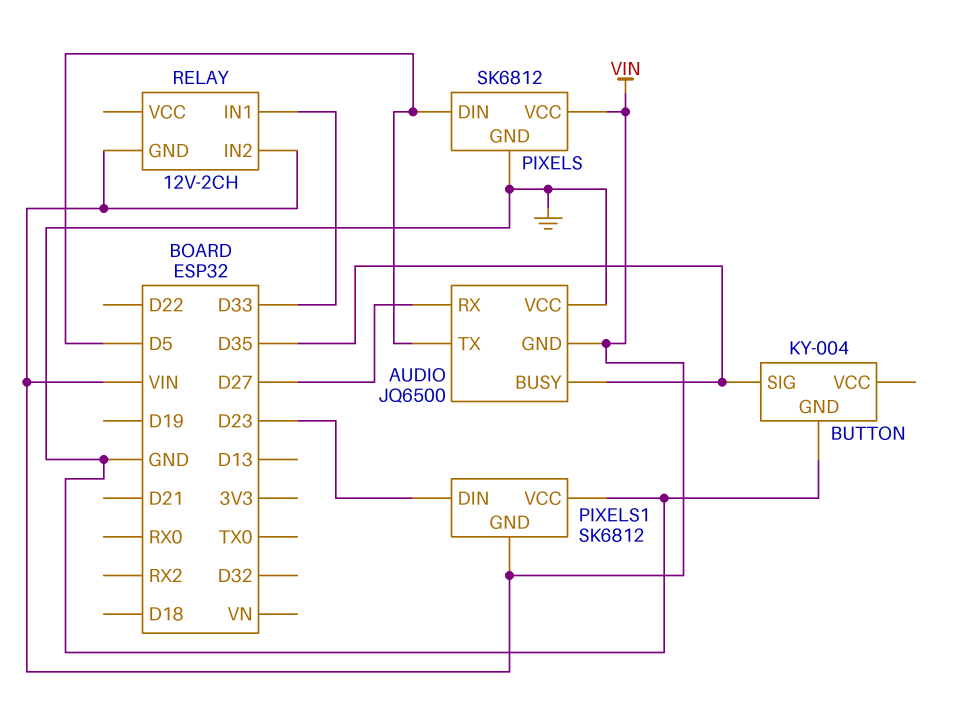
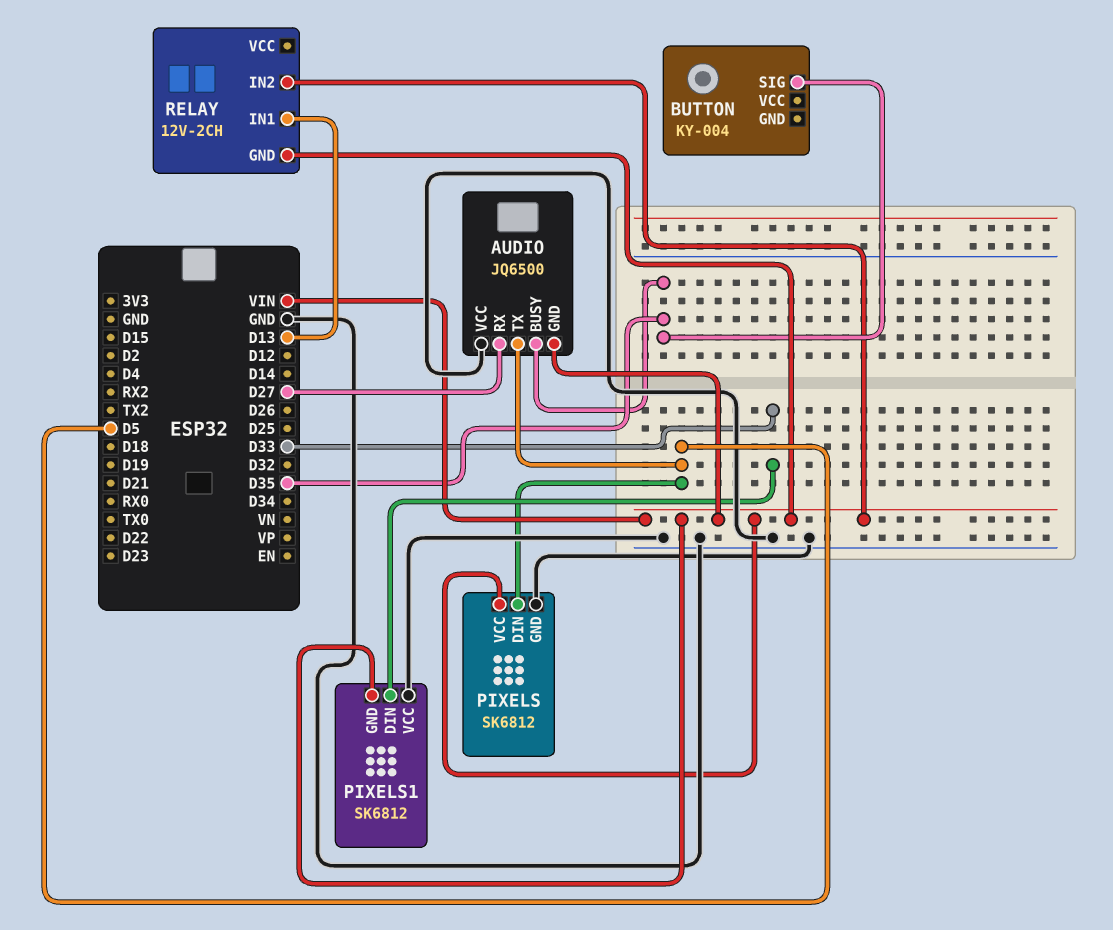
BUTTON pin GND: GND -> none
PIXELS1 pin DIN: D23 -> D33
RELAY pin IN1: D33 -> D13

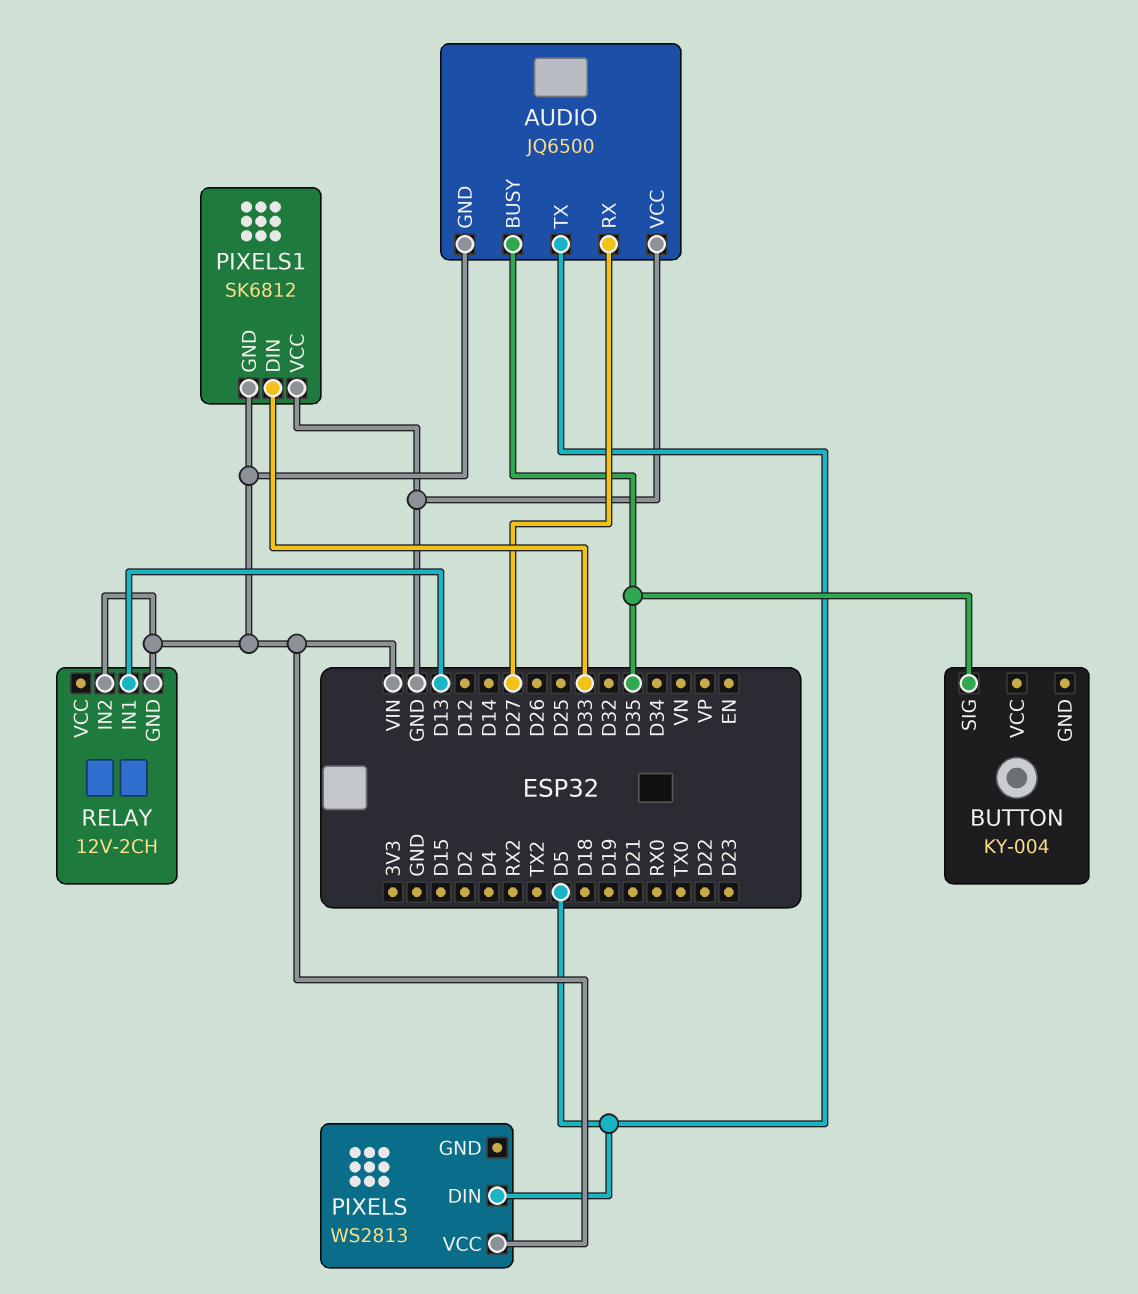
PIXELS: SK6812 -> WS2813
PIXELS pin GND: GND -> none

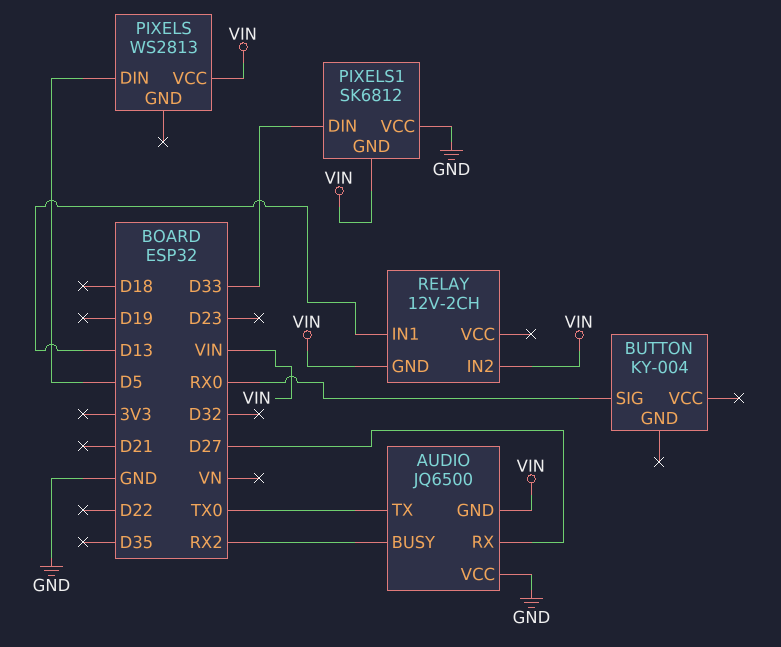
AUDIO pin BUSY: D35 -> RX2
AUDIO pin TX: D5 -> TX0
BUTTON pin SIG: D35 -> RX0

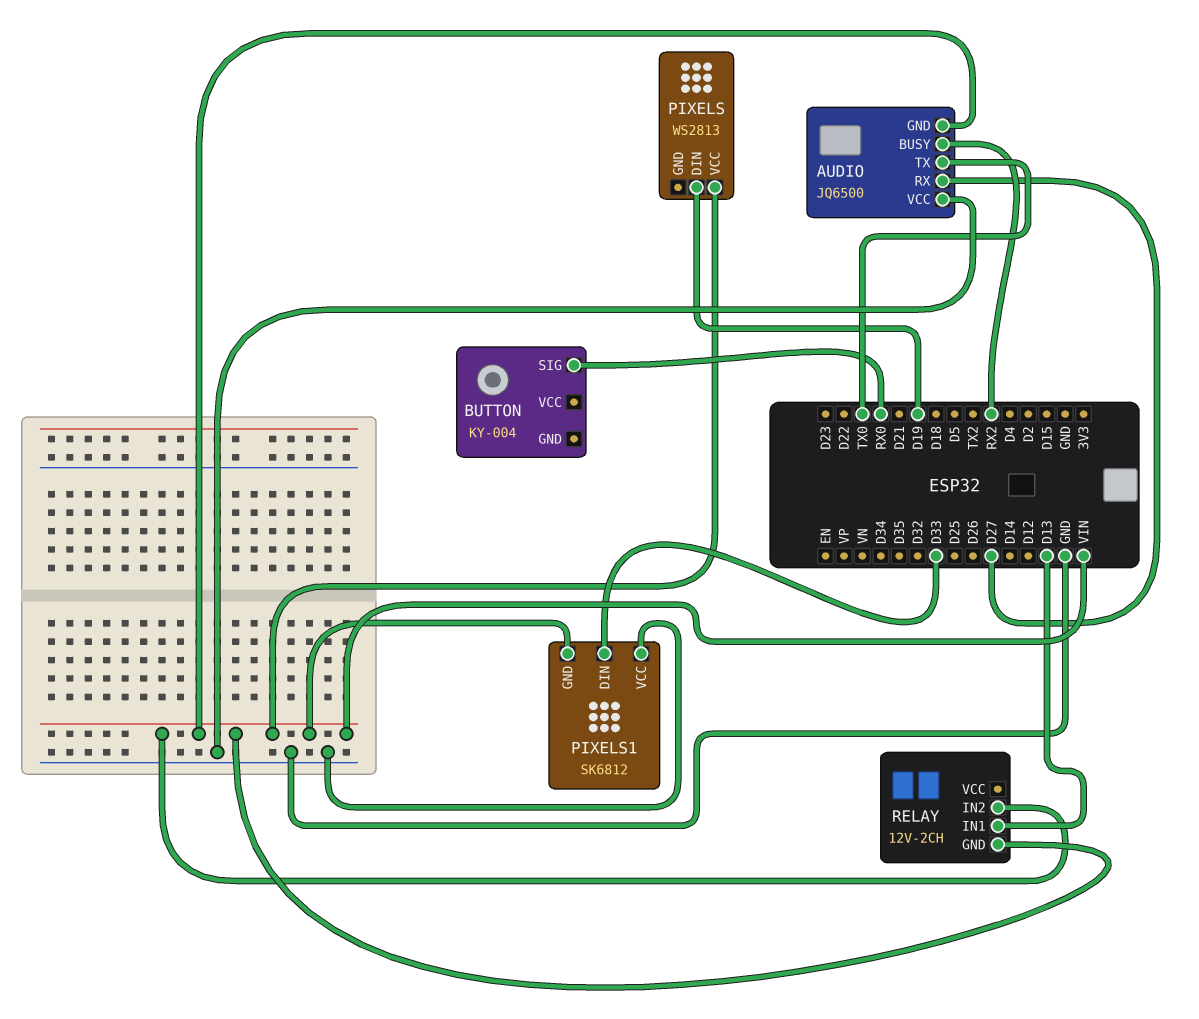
PIXELS pin DIN: D5 -> D19

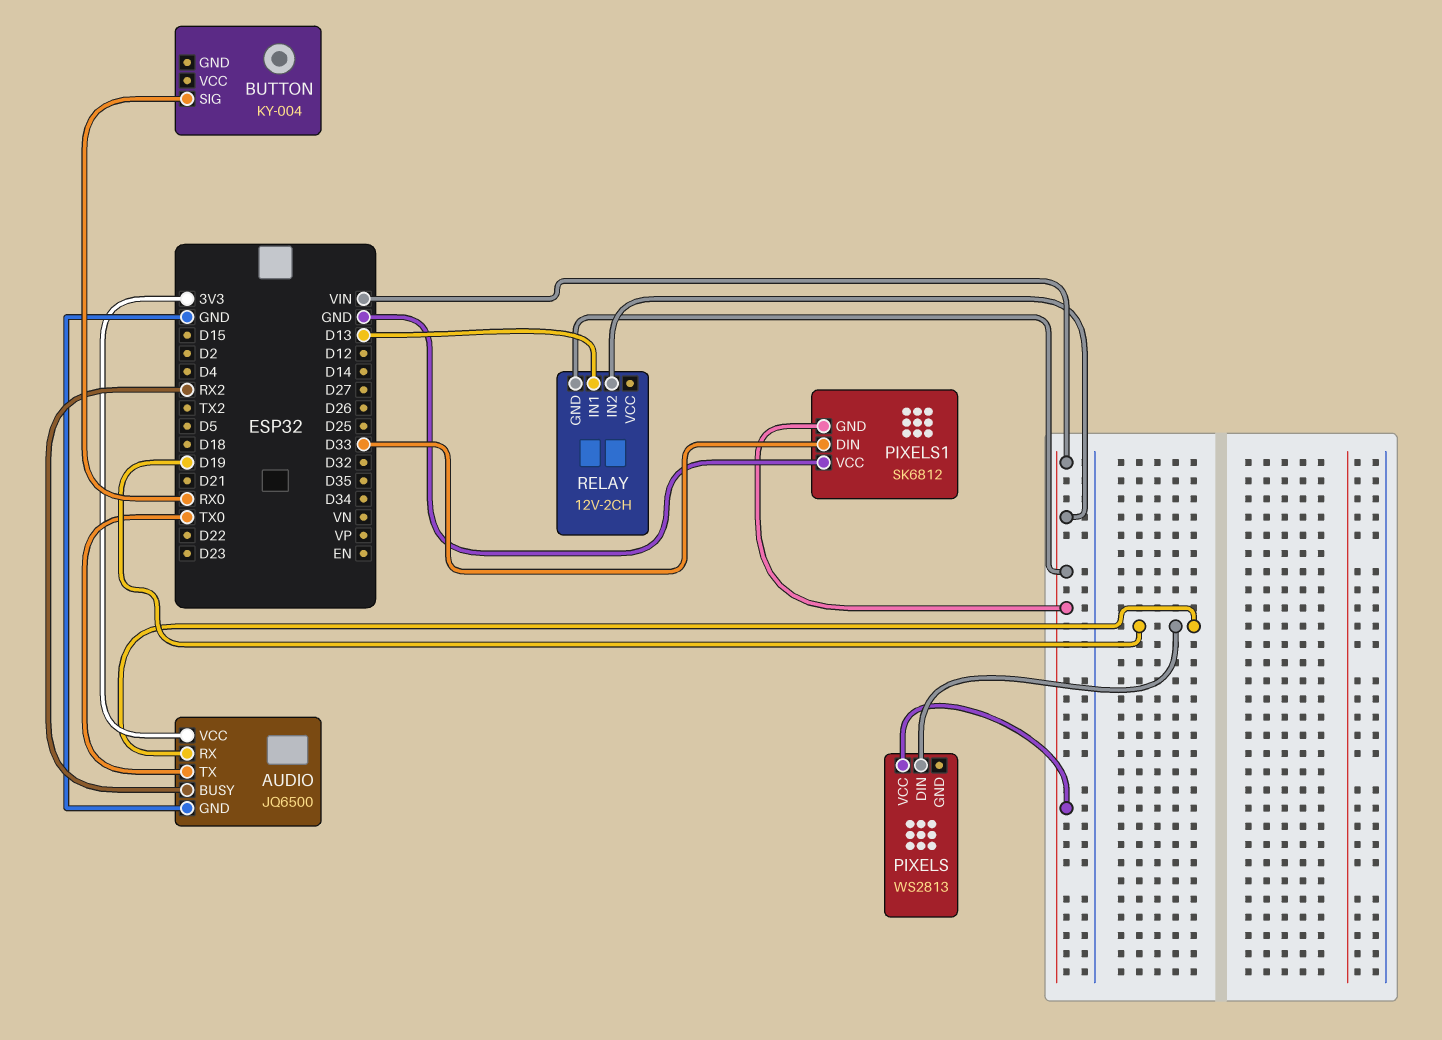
AUDIO pin GND: VIN -> GND
AUDIO pin RX: D27 -> D19
AUDIO pin VCC: GND -> 3V3

